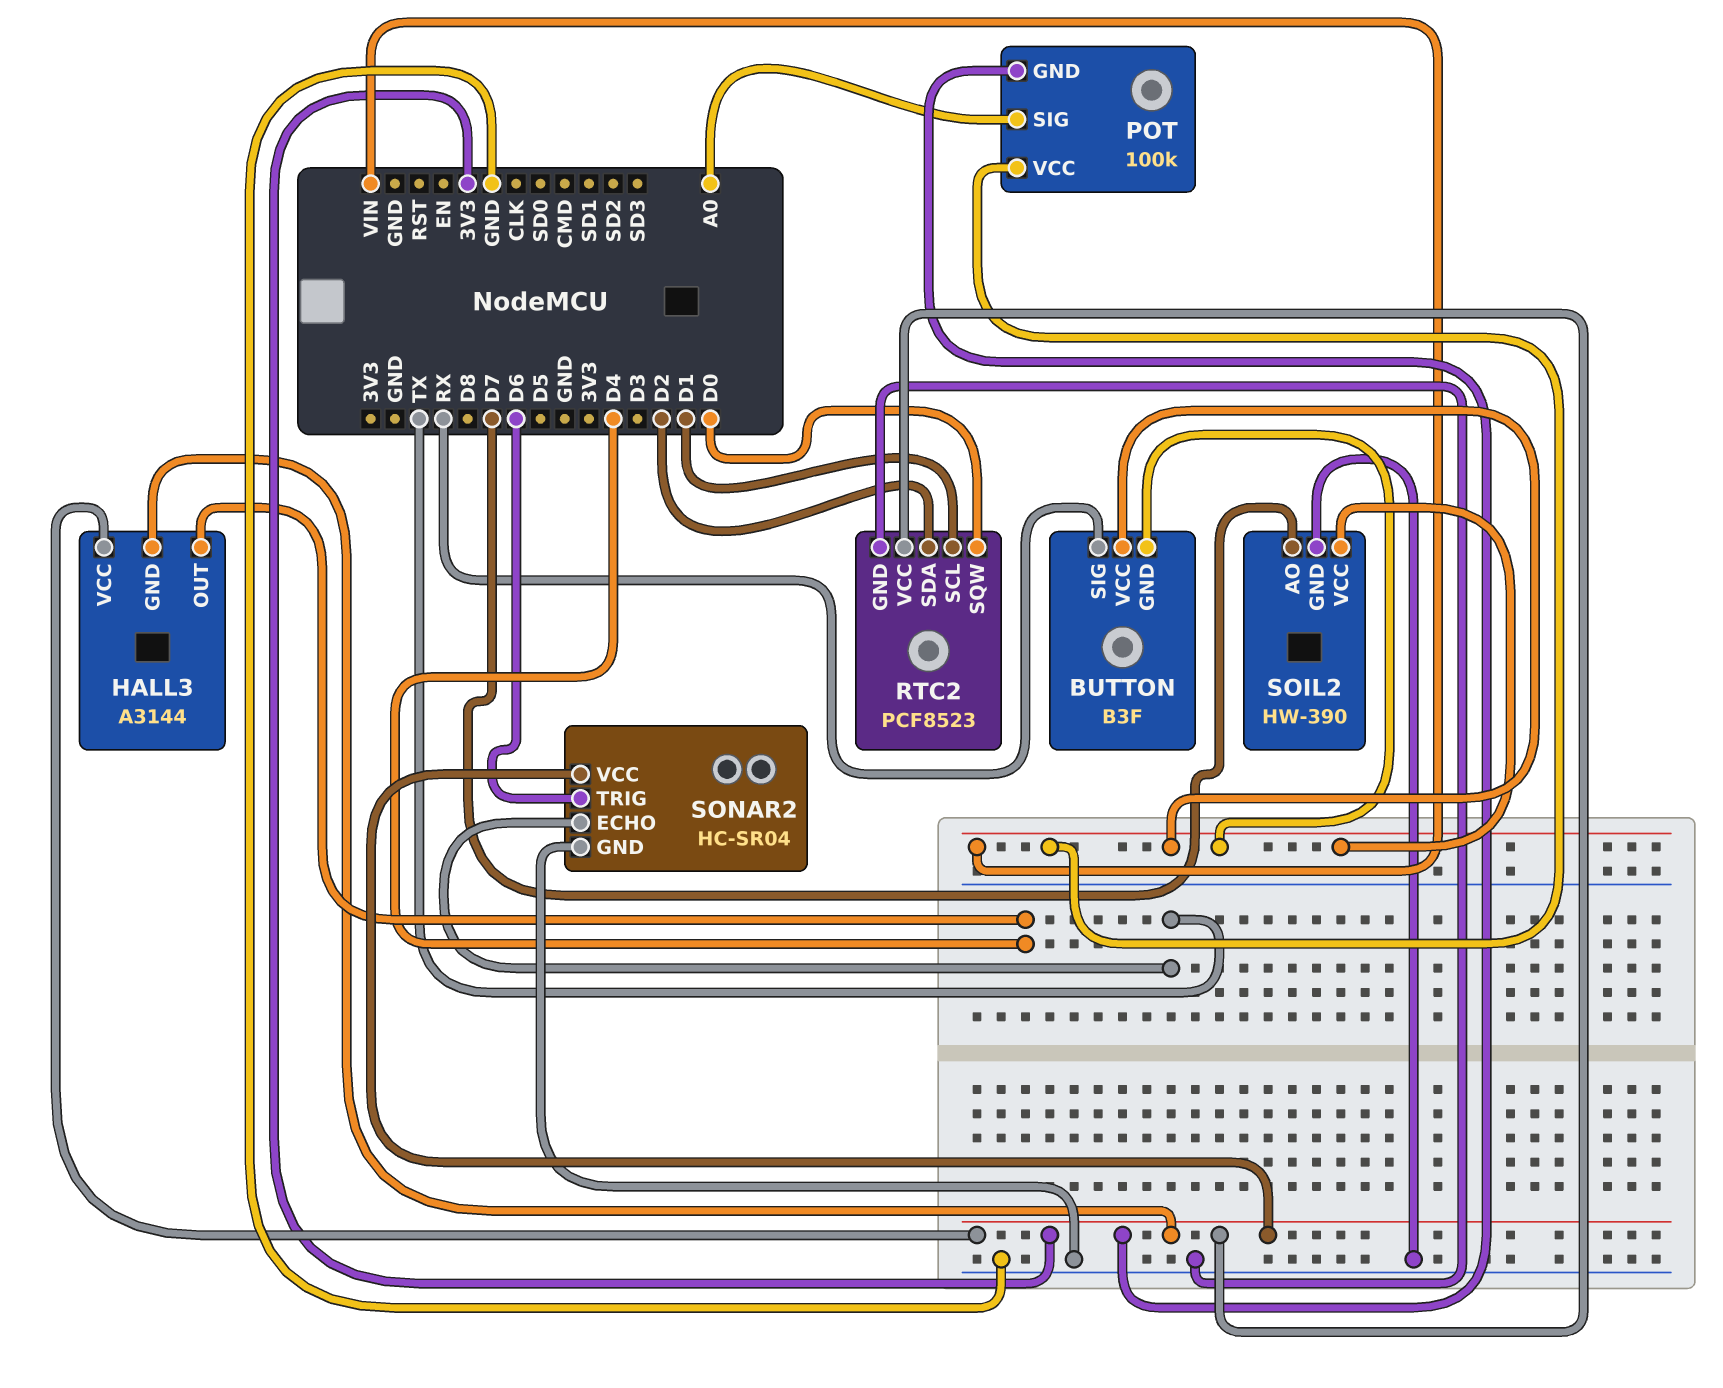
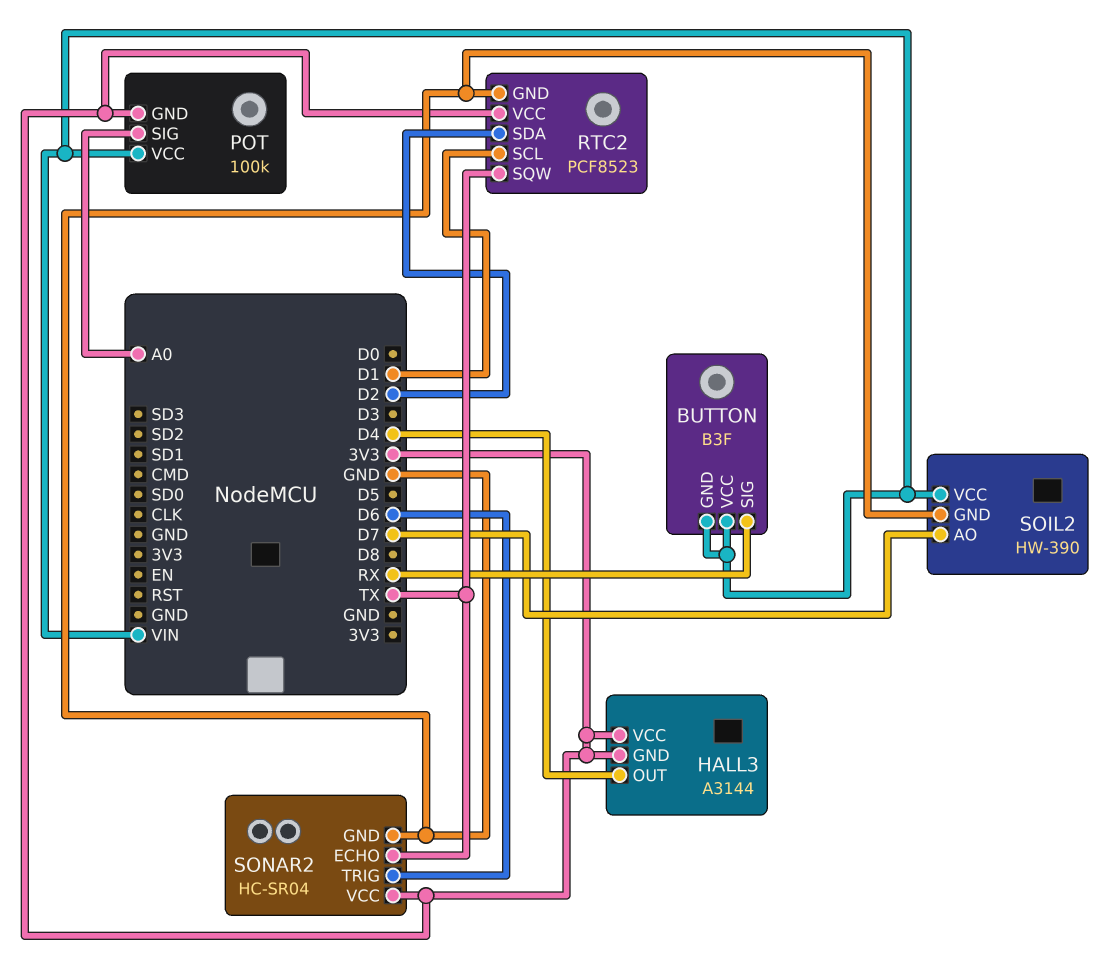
RTC2 pin SQW: D0 -> TX

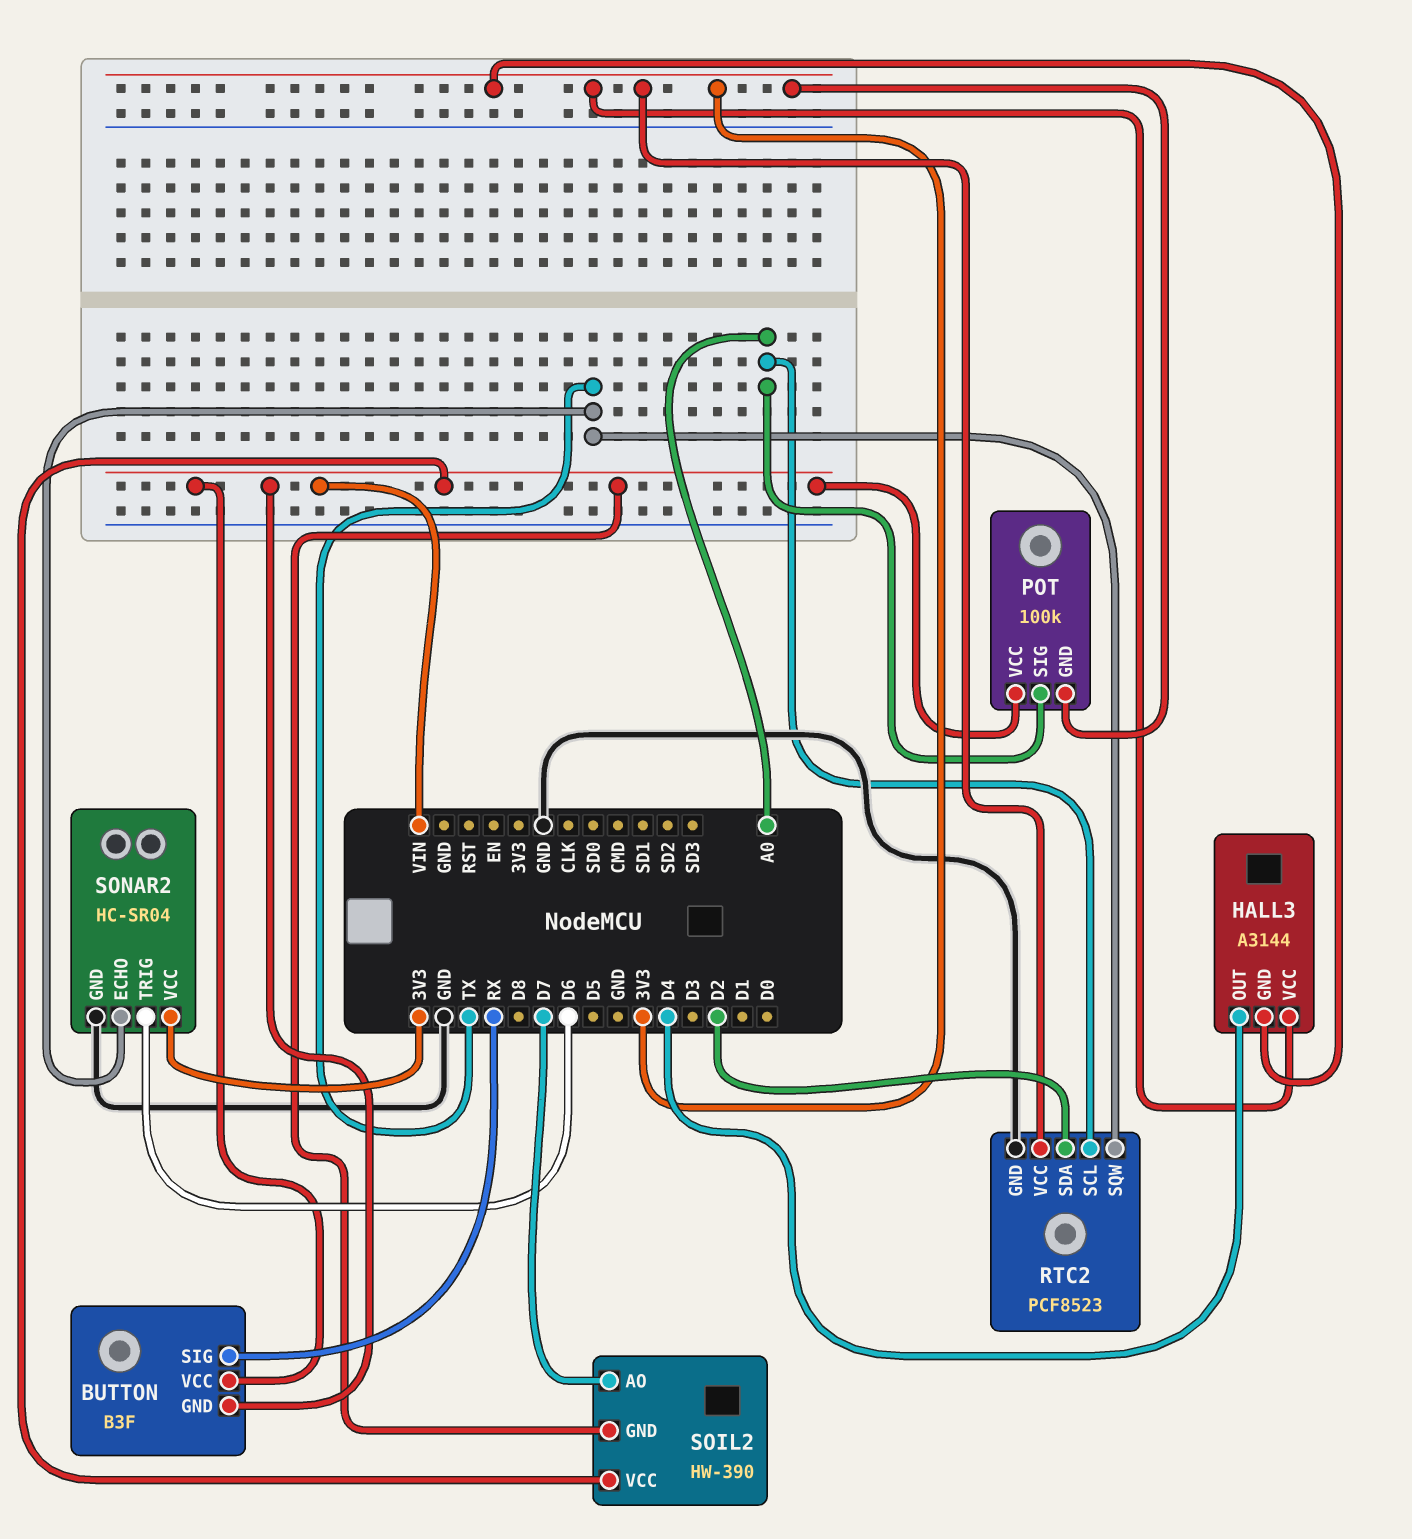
RTC2 pin SCL: D1 -> A0
SOIL2 pin GND: GND -> VIN

